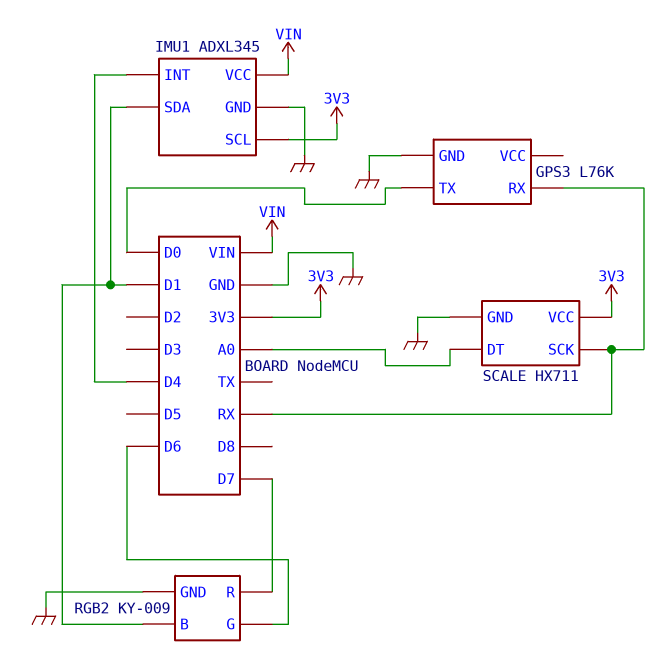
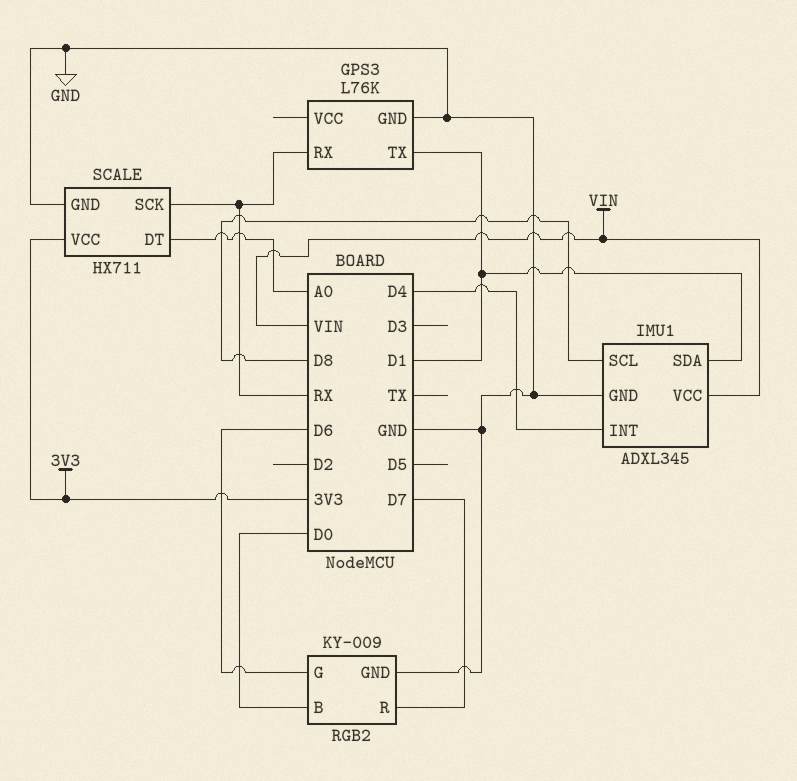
GPS3 pin TX: D0 -> D1
IMU1 pin SCL: 3V3 -> D8
RGB2 pin B: D1 -> D0

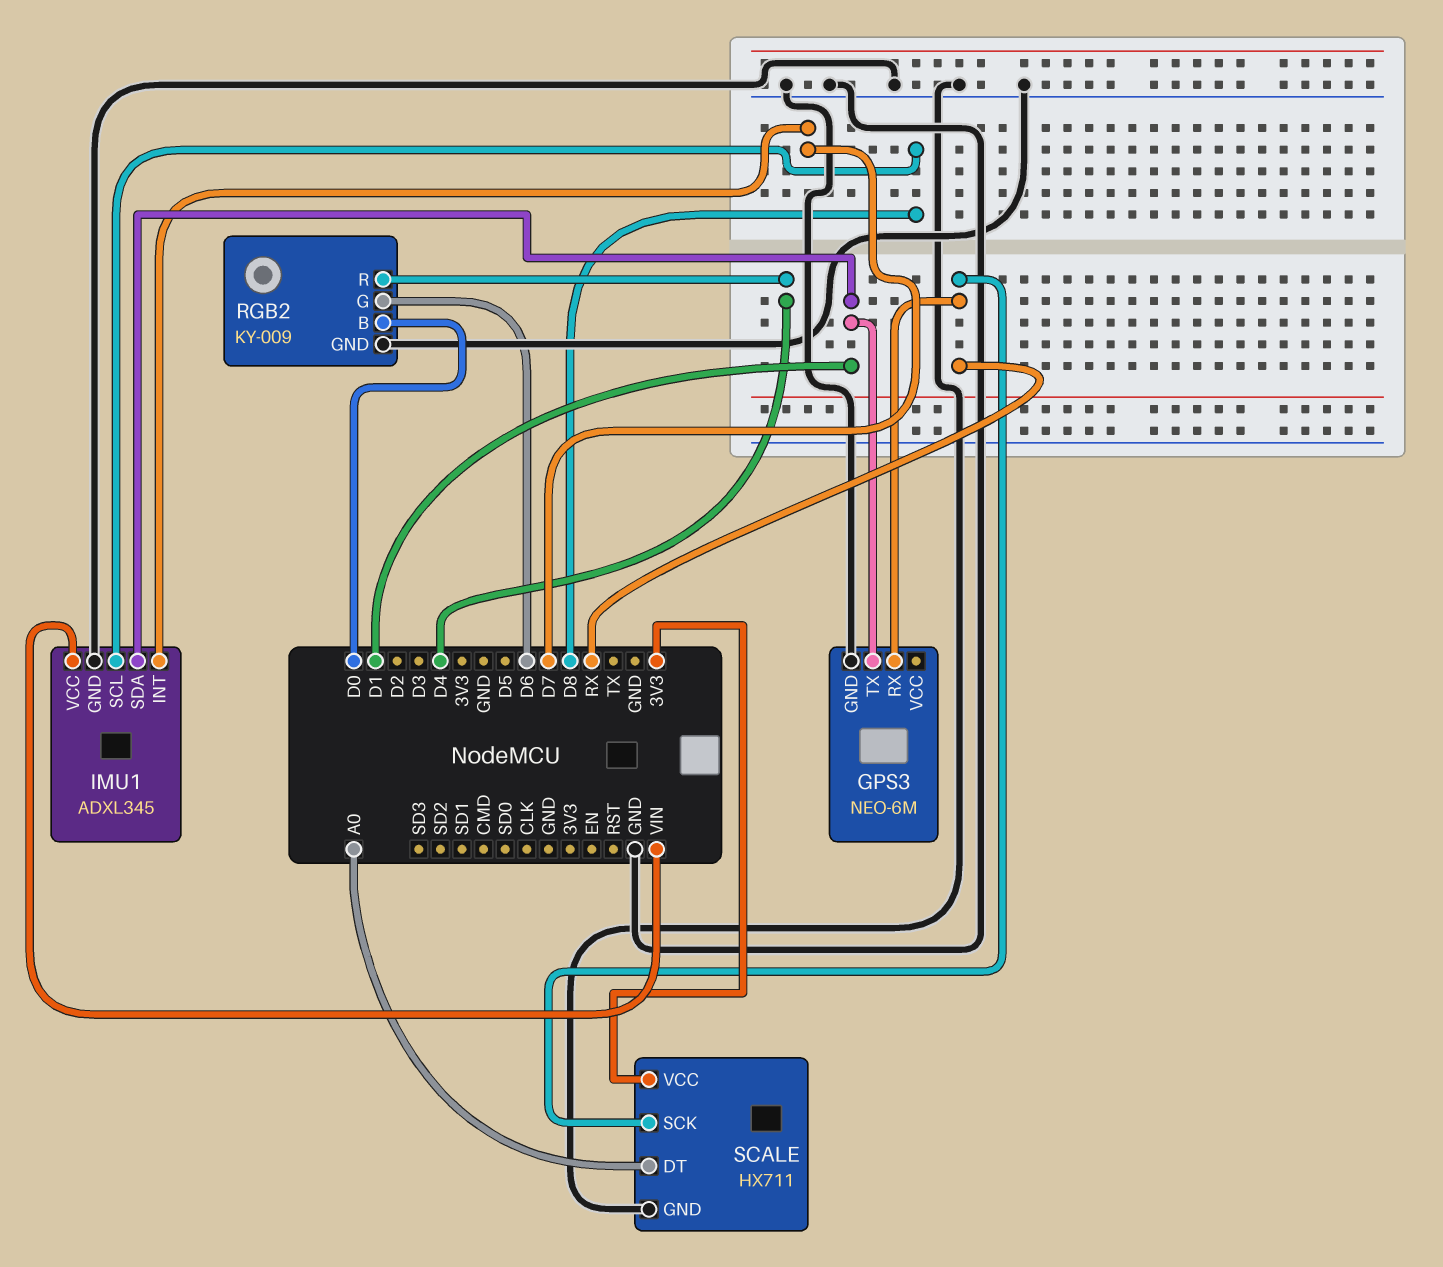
GPS3: L76K -> NEO-6M
IMU1 pin INT: D4 -> D7
RGB2 pin R: D7 -> D4

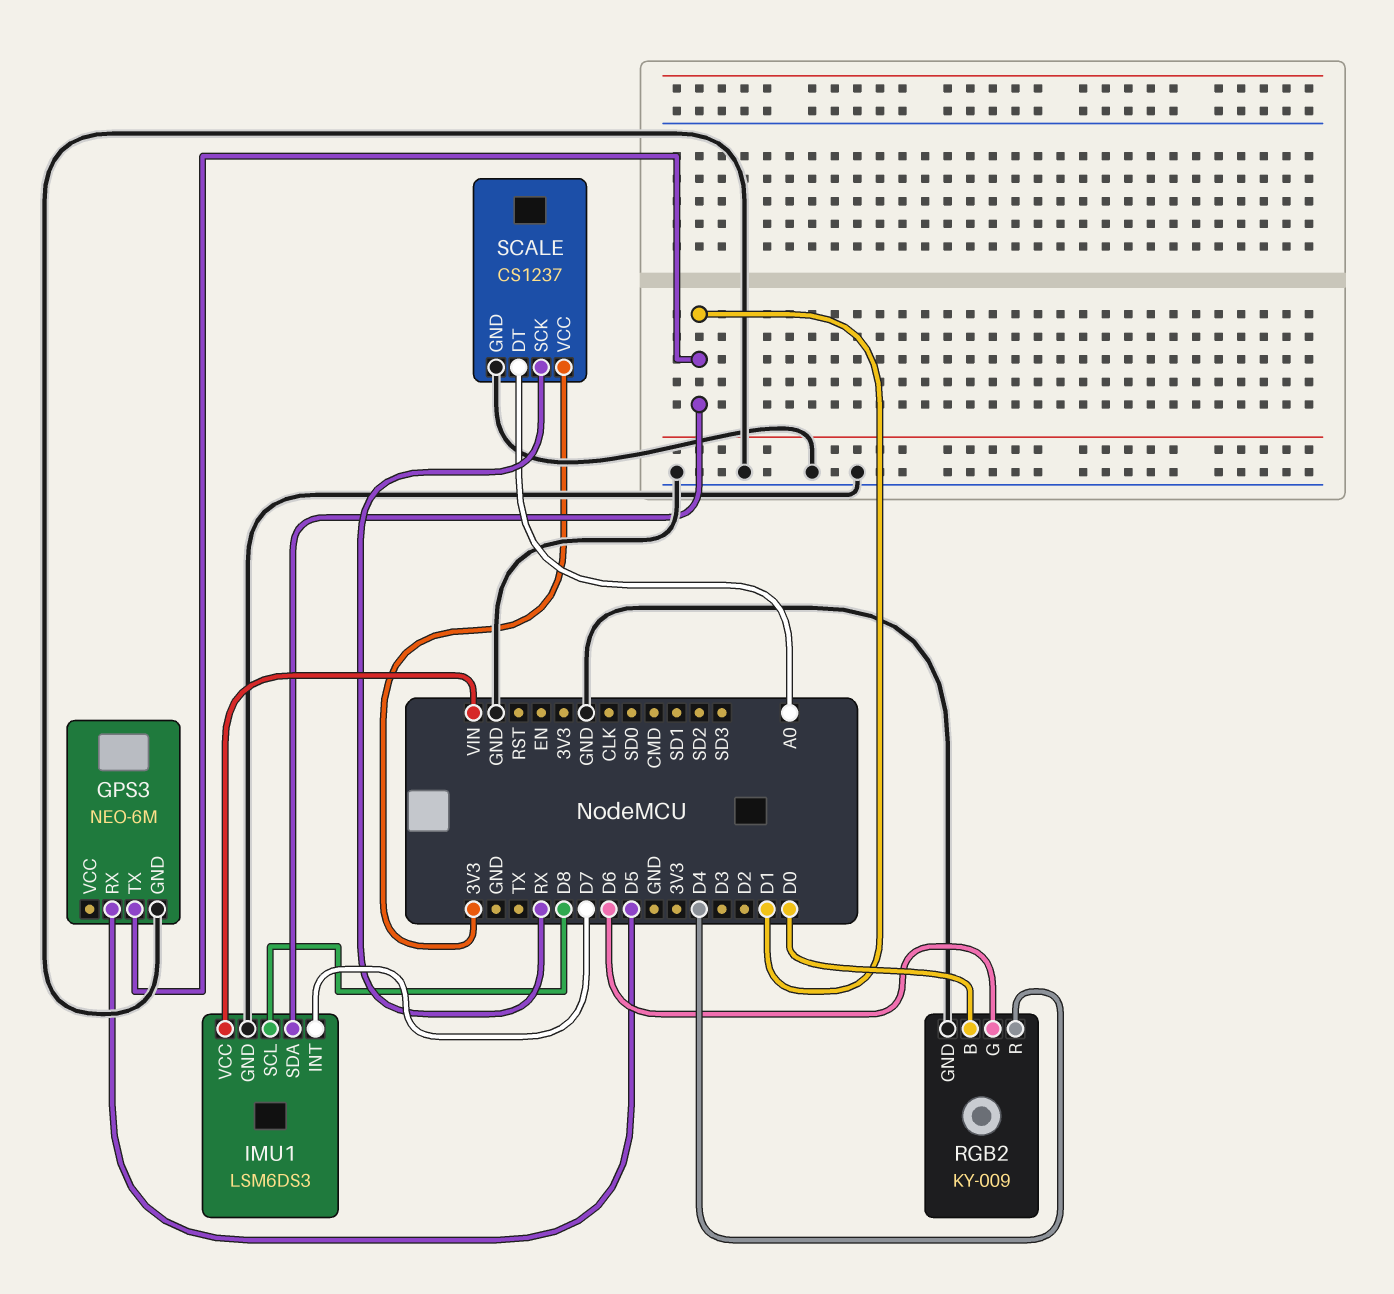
GPS3 pin RX: RX -> D5
IMU1: ADXL345 -> LSM6DS3
SCALE: HX711 -> CS1237

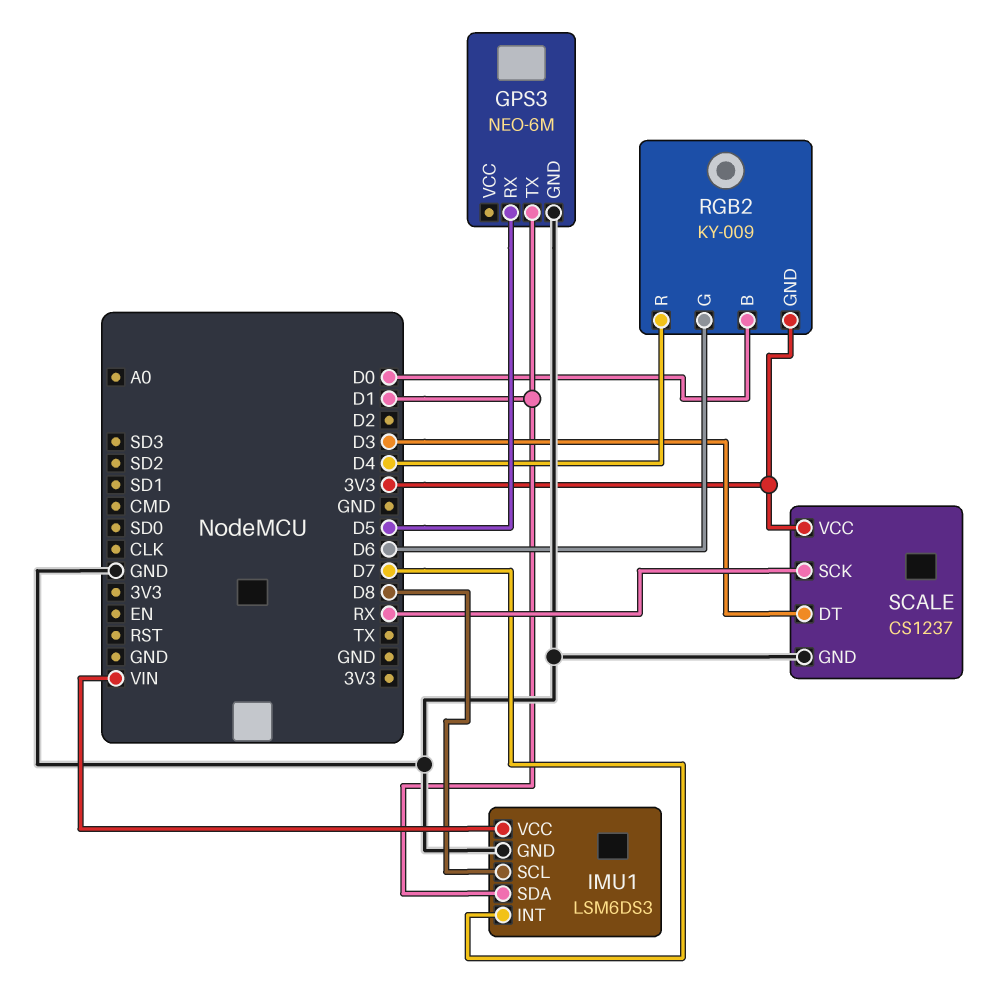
RGB2 pin GND: GND -> 3V3
SCALE pin DT: A0 -> D3

